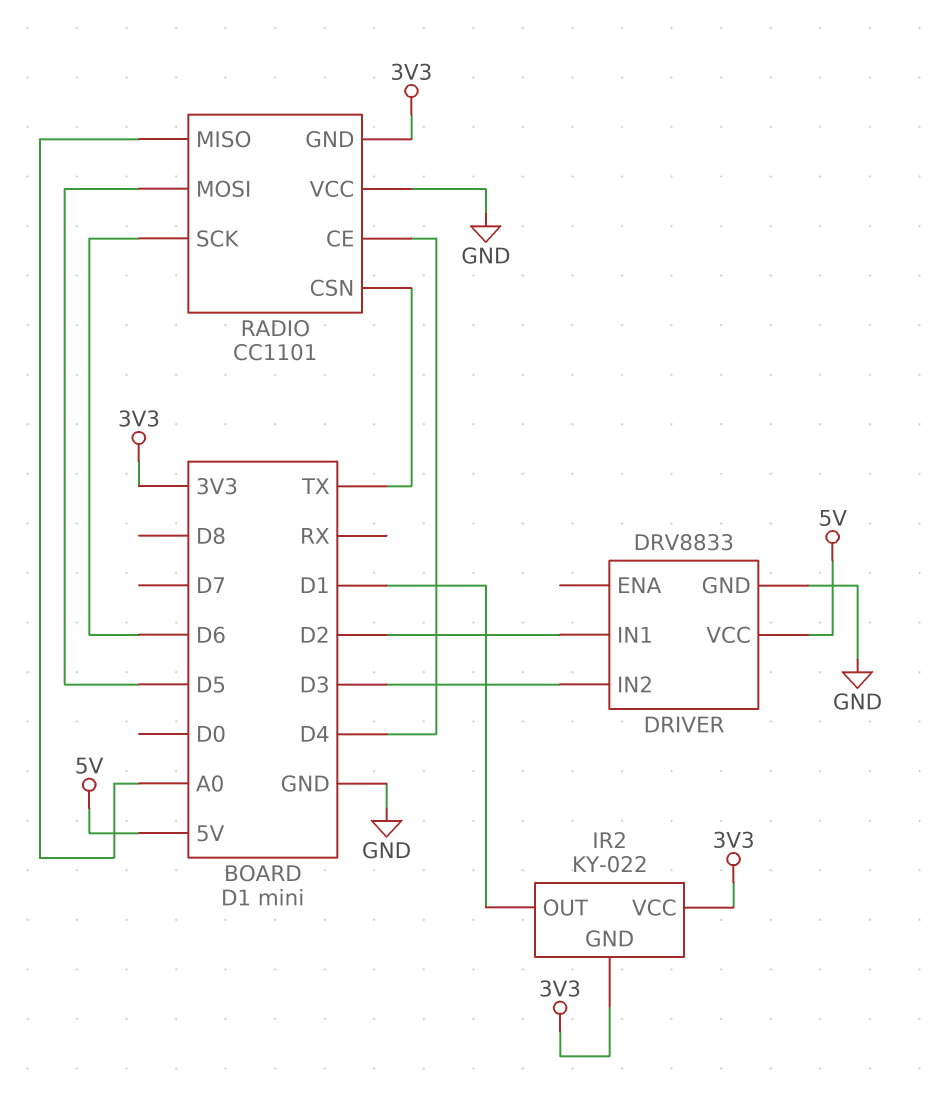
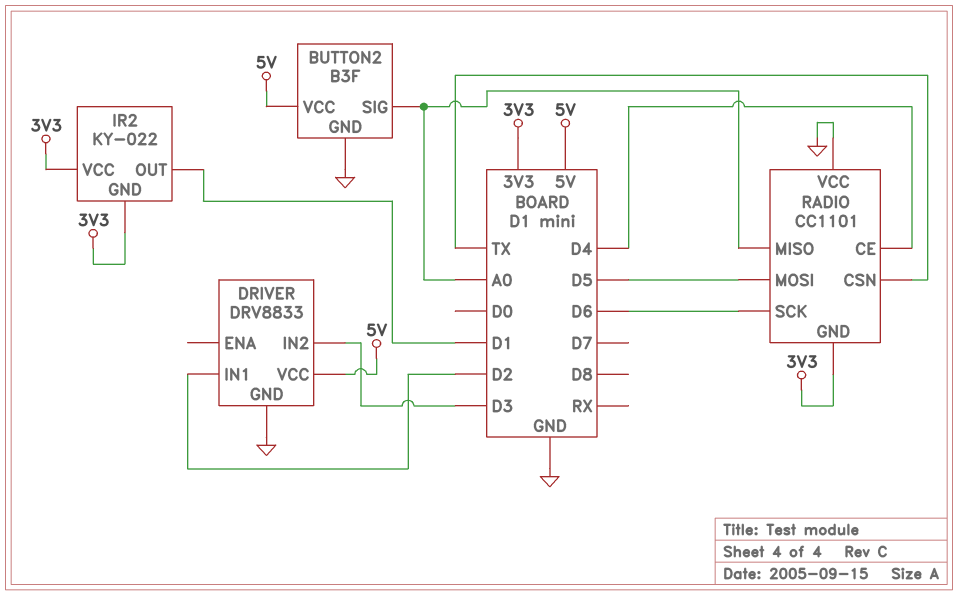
BUTTON2: none -> B3F
BUTTON2 pin GND: none -> GND
BUTTON2 pin SIG: none -> A0
BUTTON2 pin VCC: none -> 5V

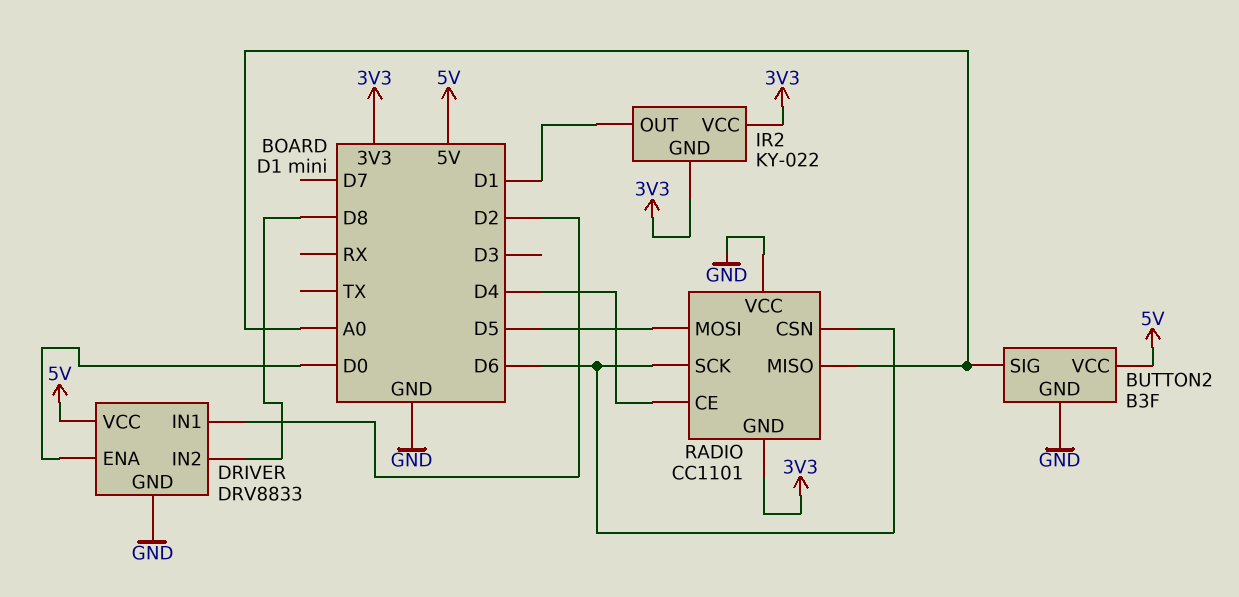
DRIVER pin ENA: none -> D0
DRIVER pin IN2: D3 -> D8
RADIO pin CSN: TX -> D6

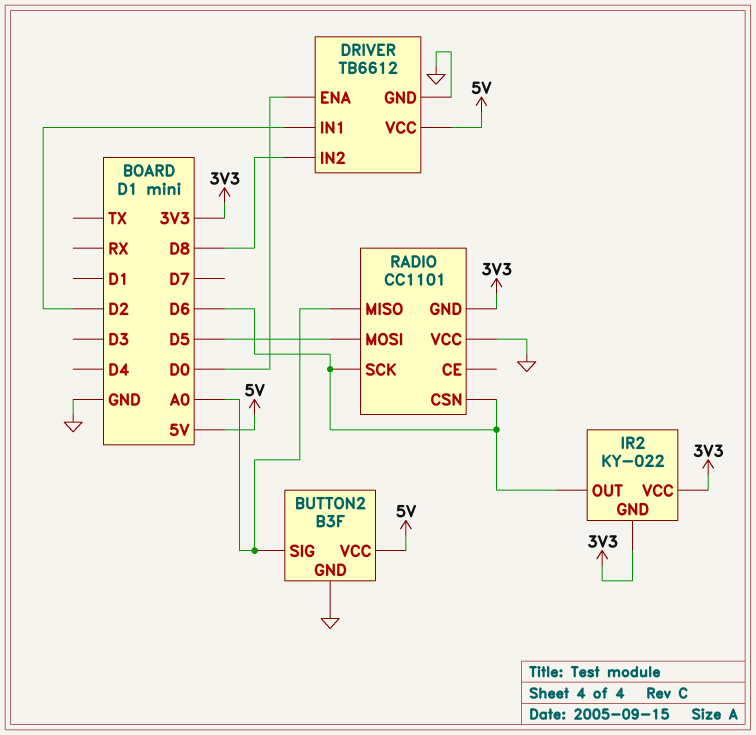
DRIVER: DRV8833 -> TB6612
IR2 pin OUT: D1 -> D6
RADIO pin CE: D4 -> none

